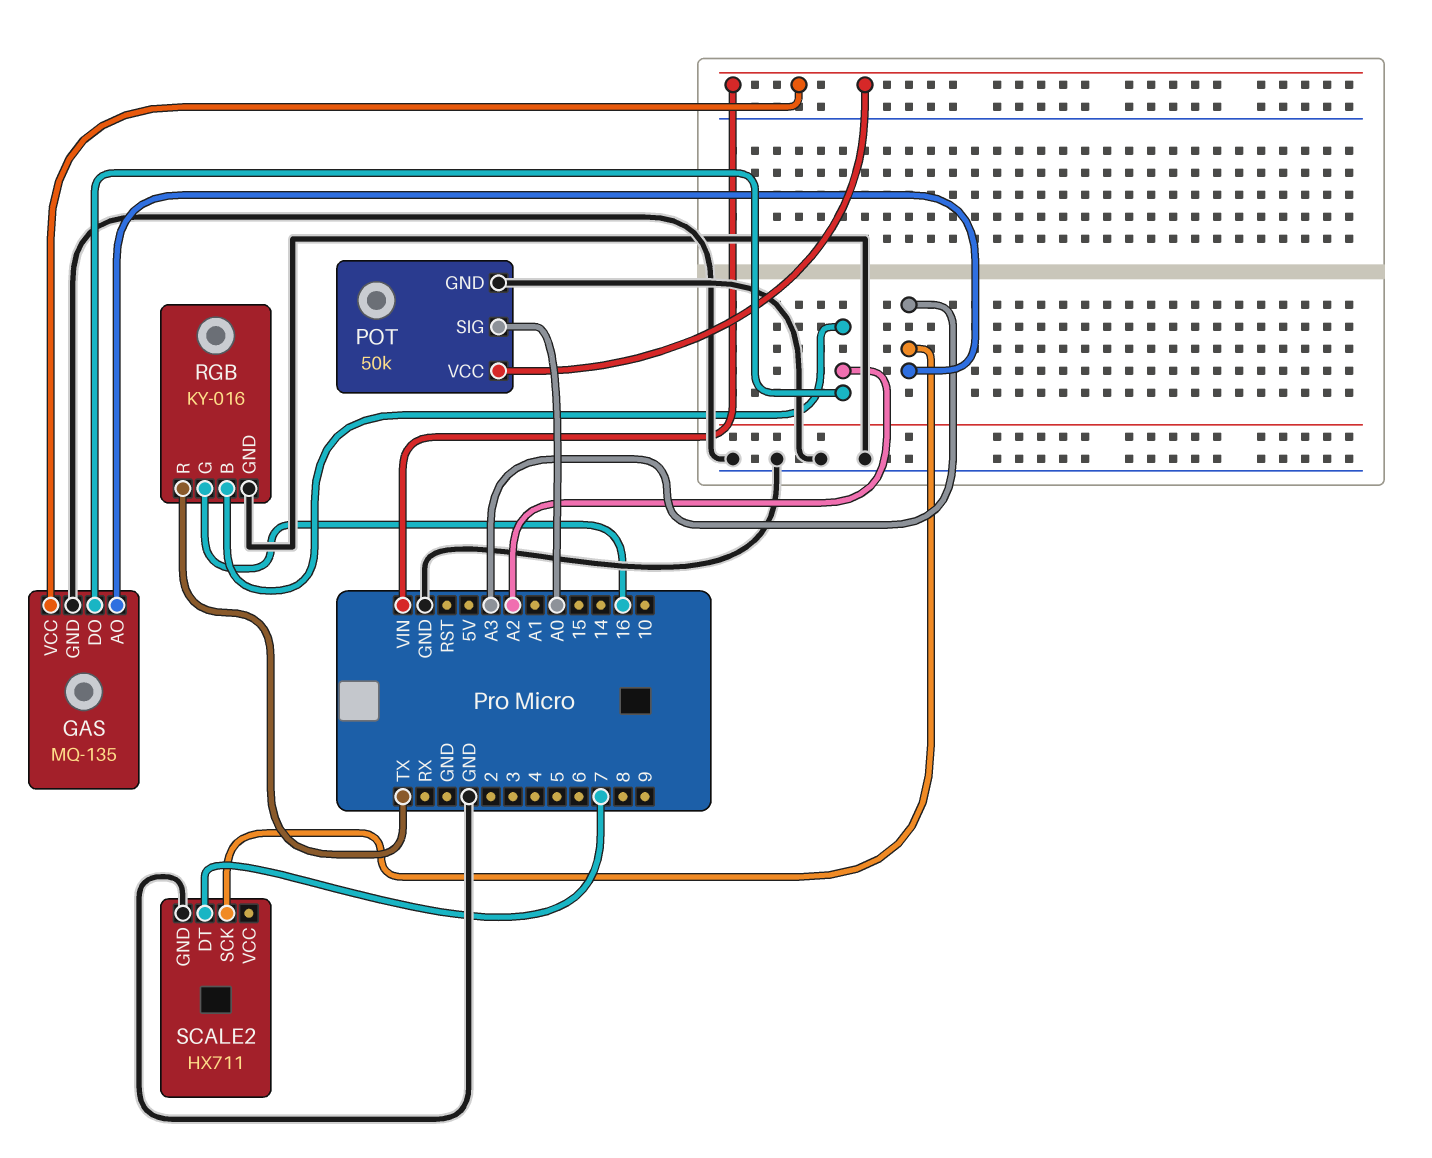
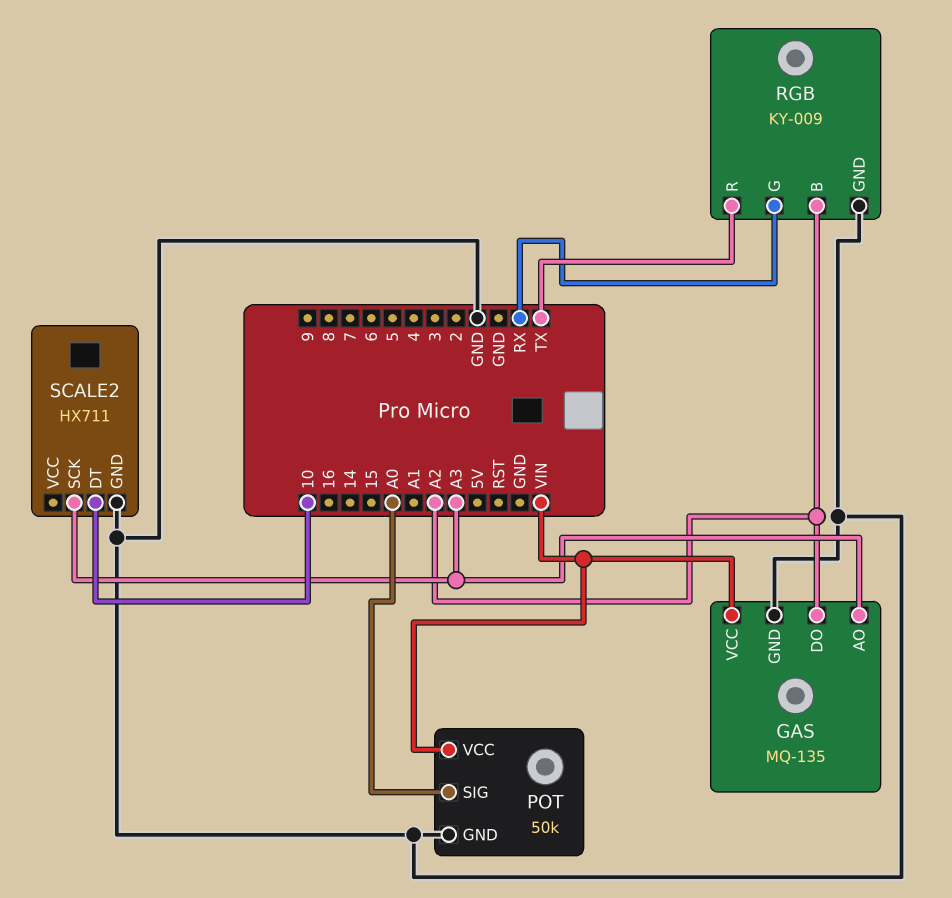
RGB: KY-016 -> KY-009
RGB pin G: 16 -> RX
SCALE2 pin DT: 7 -> 10

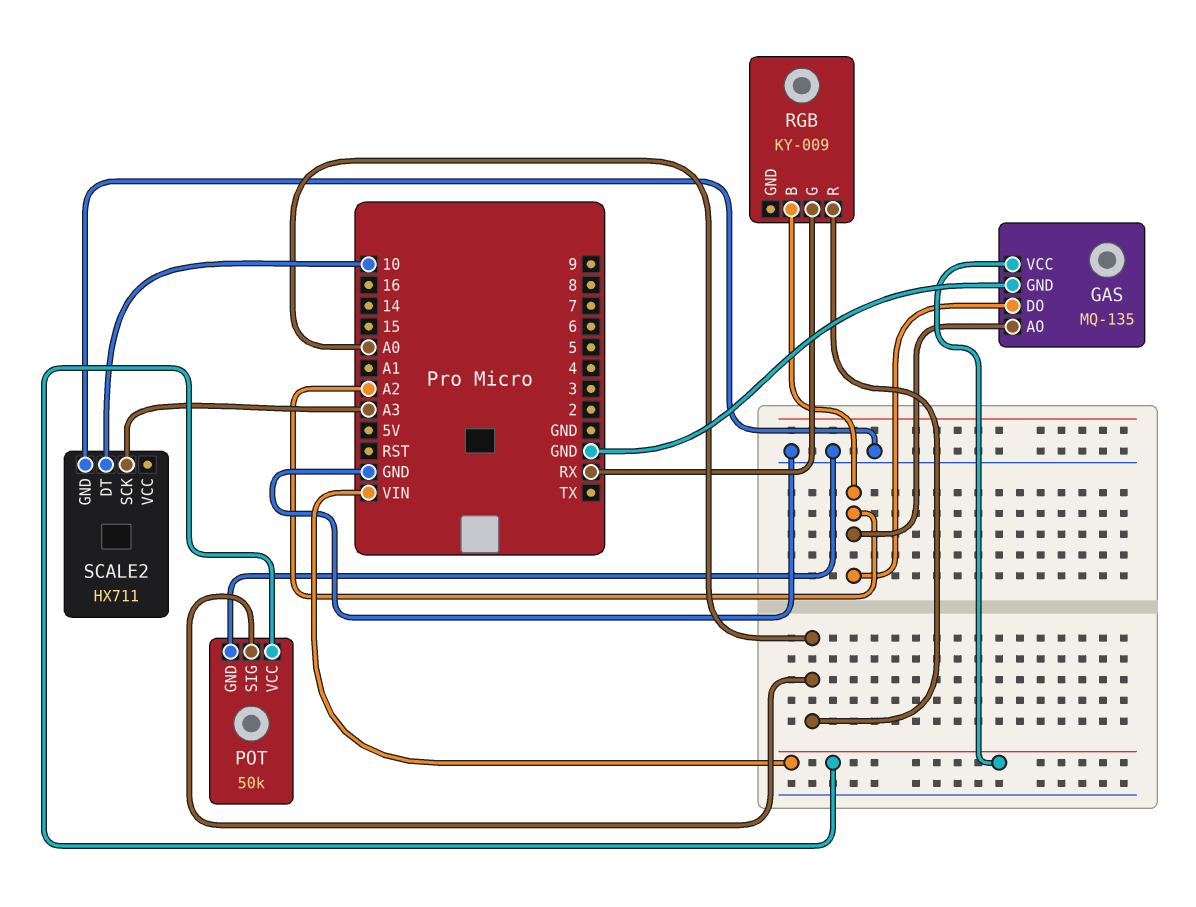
GAS pin AO: A3 -> A2
RGB pin GND: GND -> none
RGB pin R: TX -> A0

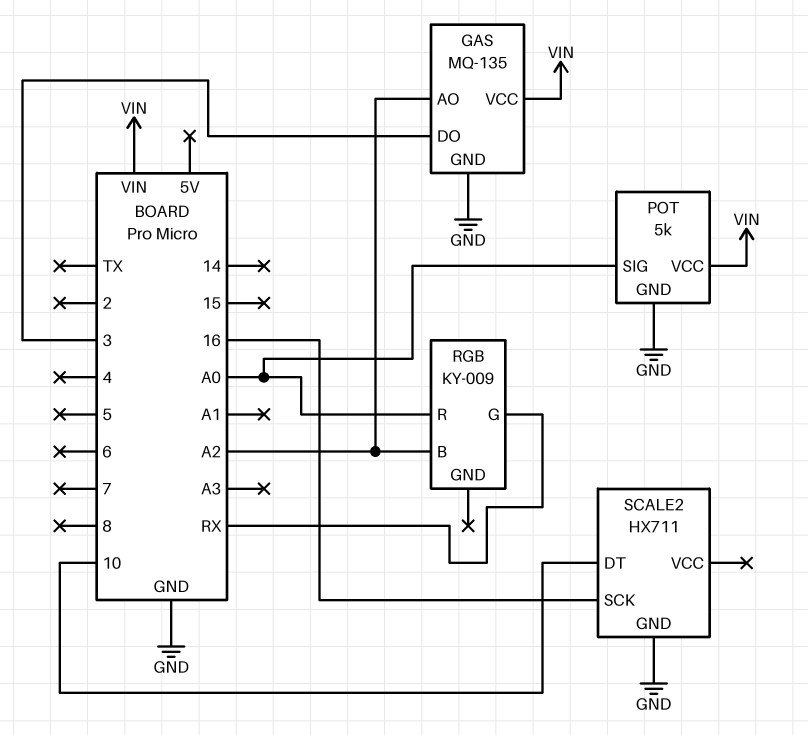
GAS pin DO: A2 -> 3
POT: 50k -> 5k
SCALE2 pin SCK: A3 -> 16

